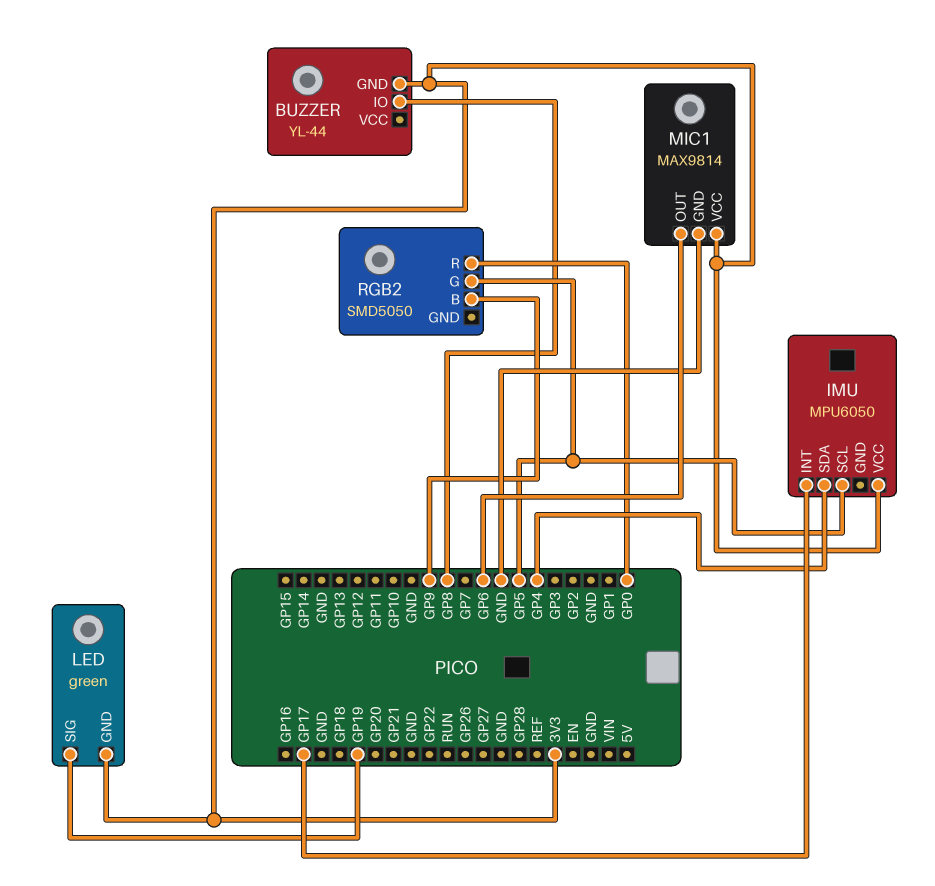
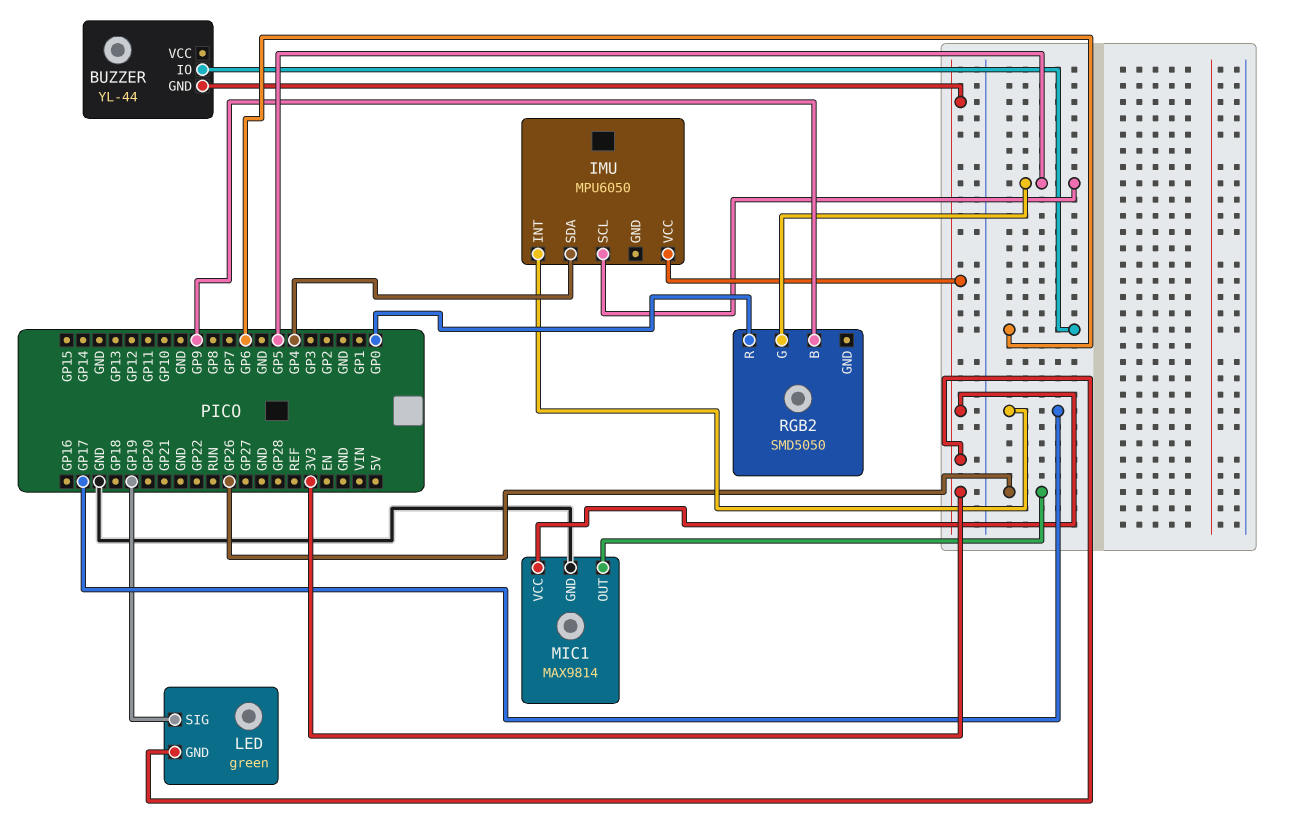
BUZZER pin IO: GP8 -> GP6
MIC1 pin OUT: GP6 -> GP26

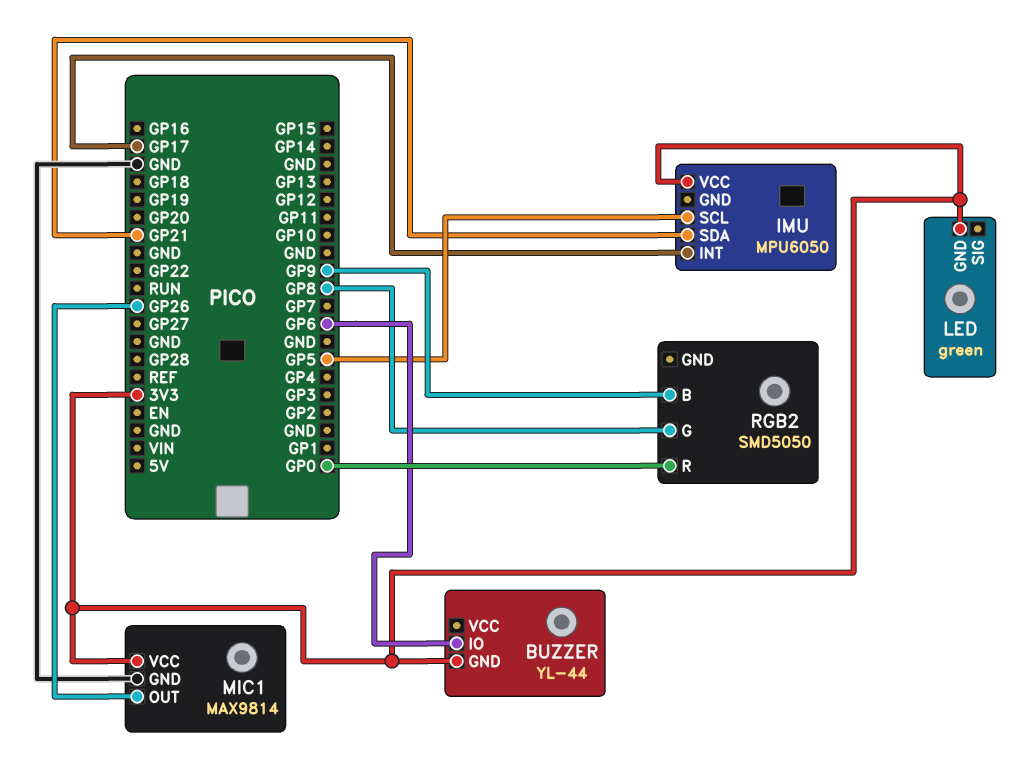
IMU pin SDA: GP4 -> GP21
LED pin SIG: GP19 -> none
RGB2 pin G: GP5 -> GP8

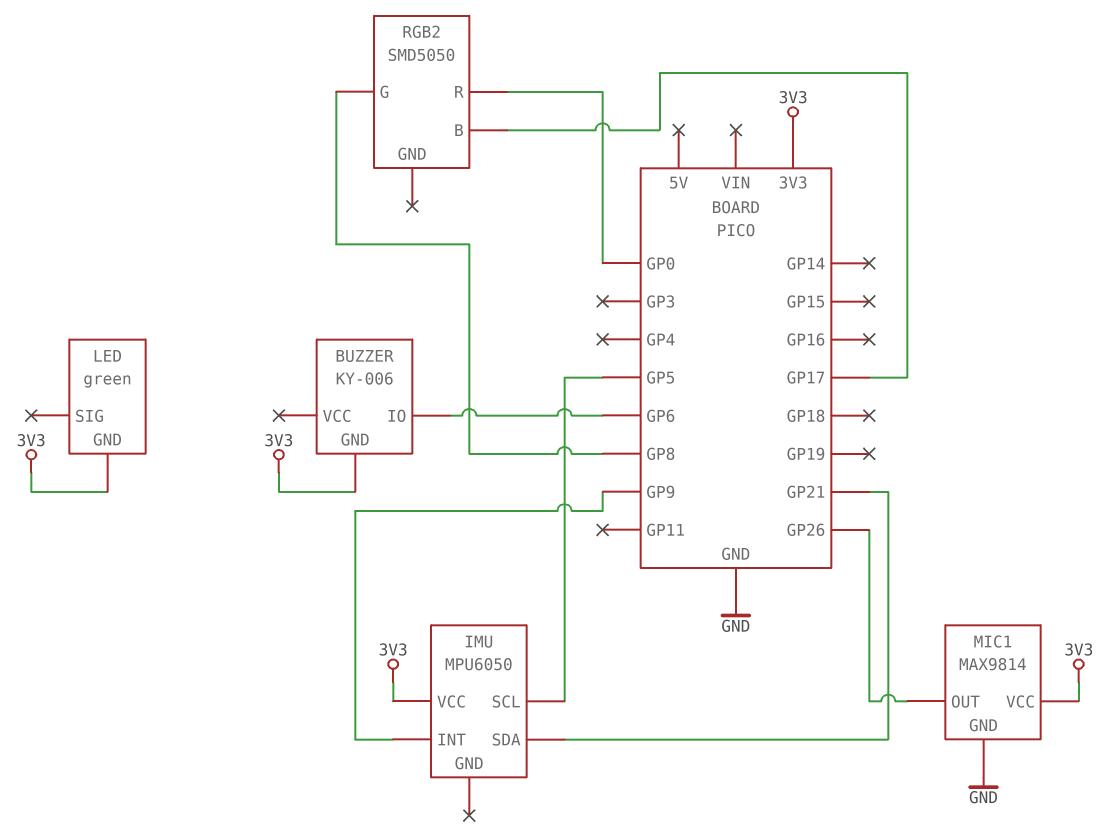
BUZZER: YL-44 -> KY-006
IMU pin INT: GP17 -> GP9
RGB2 pin B: GP9 -> GP17

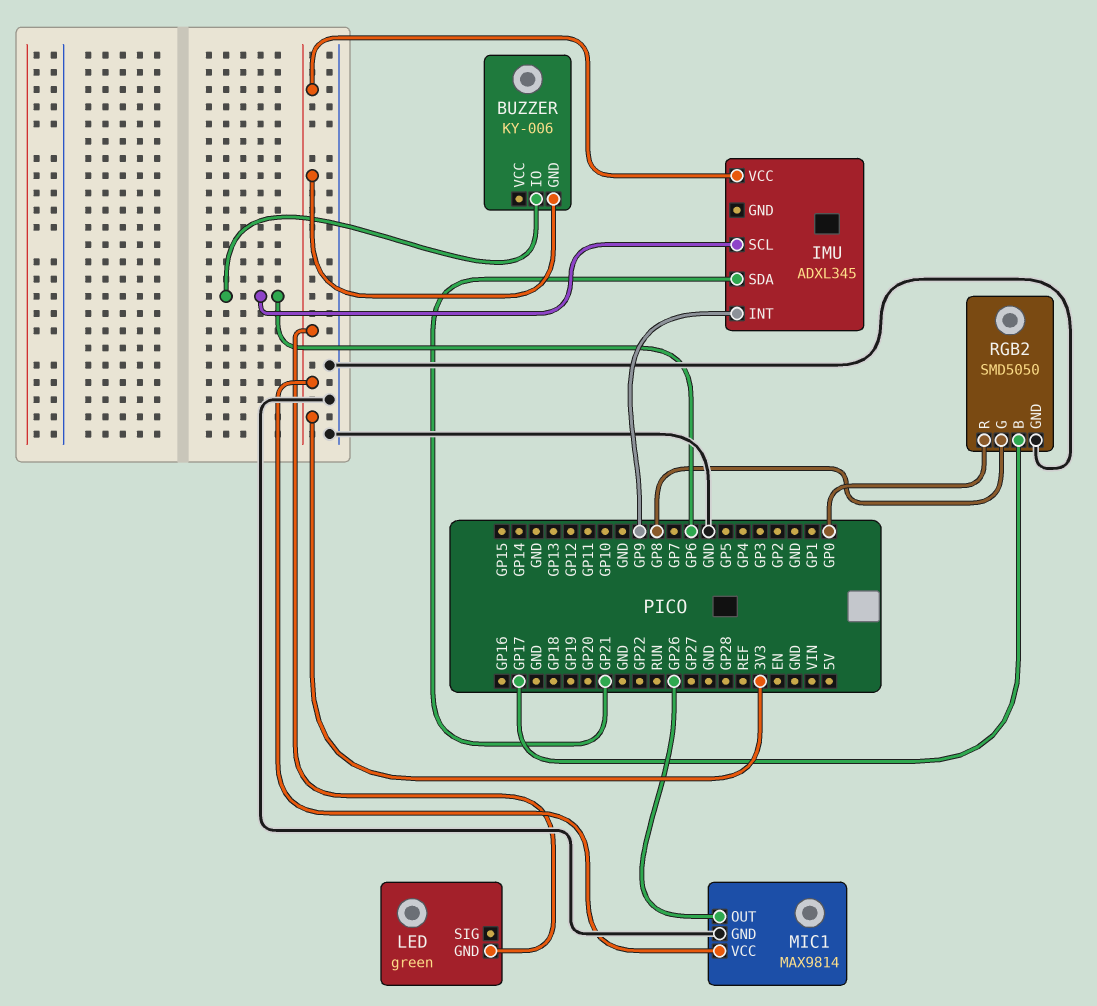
IMU: MPU6050 -> ADXL345
IMU pin SCL: GP5 -> GP6
RGB2 pin GND: none -> GND

